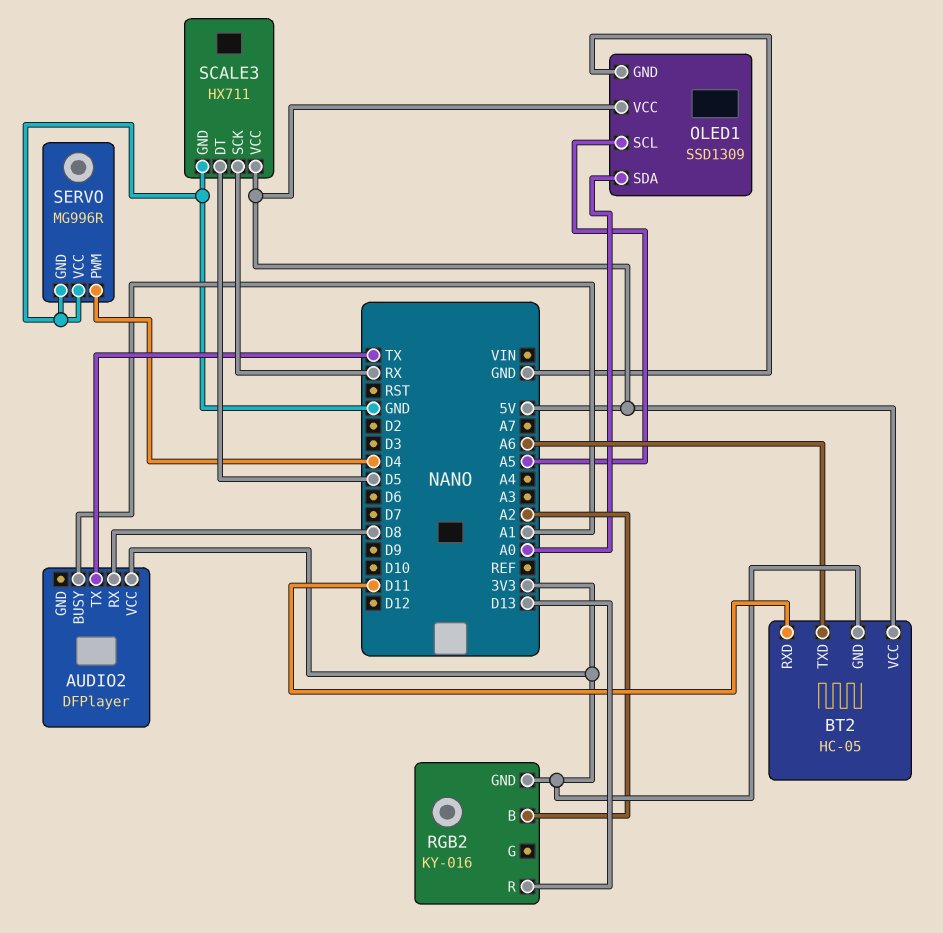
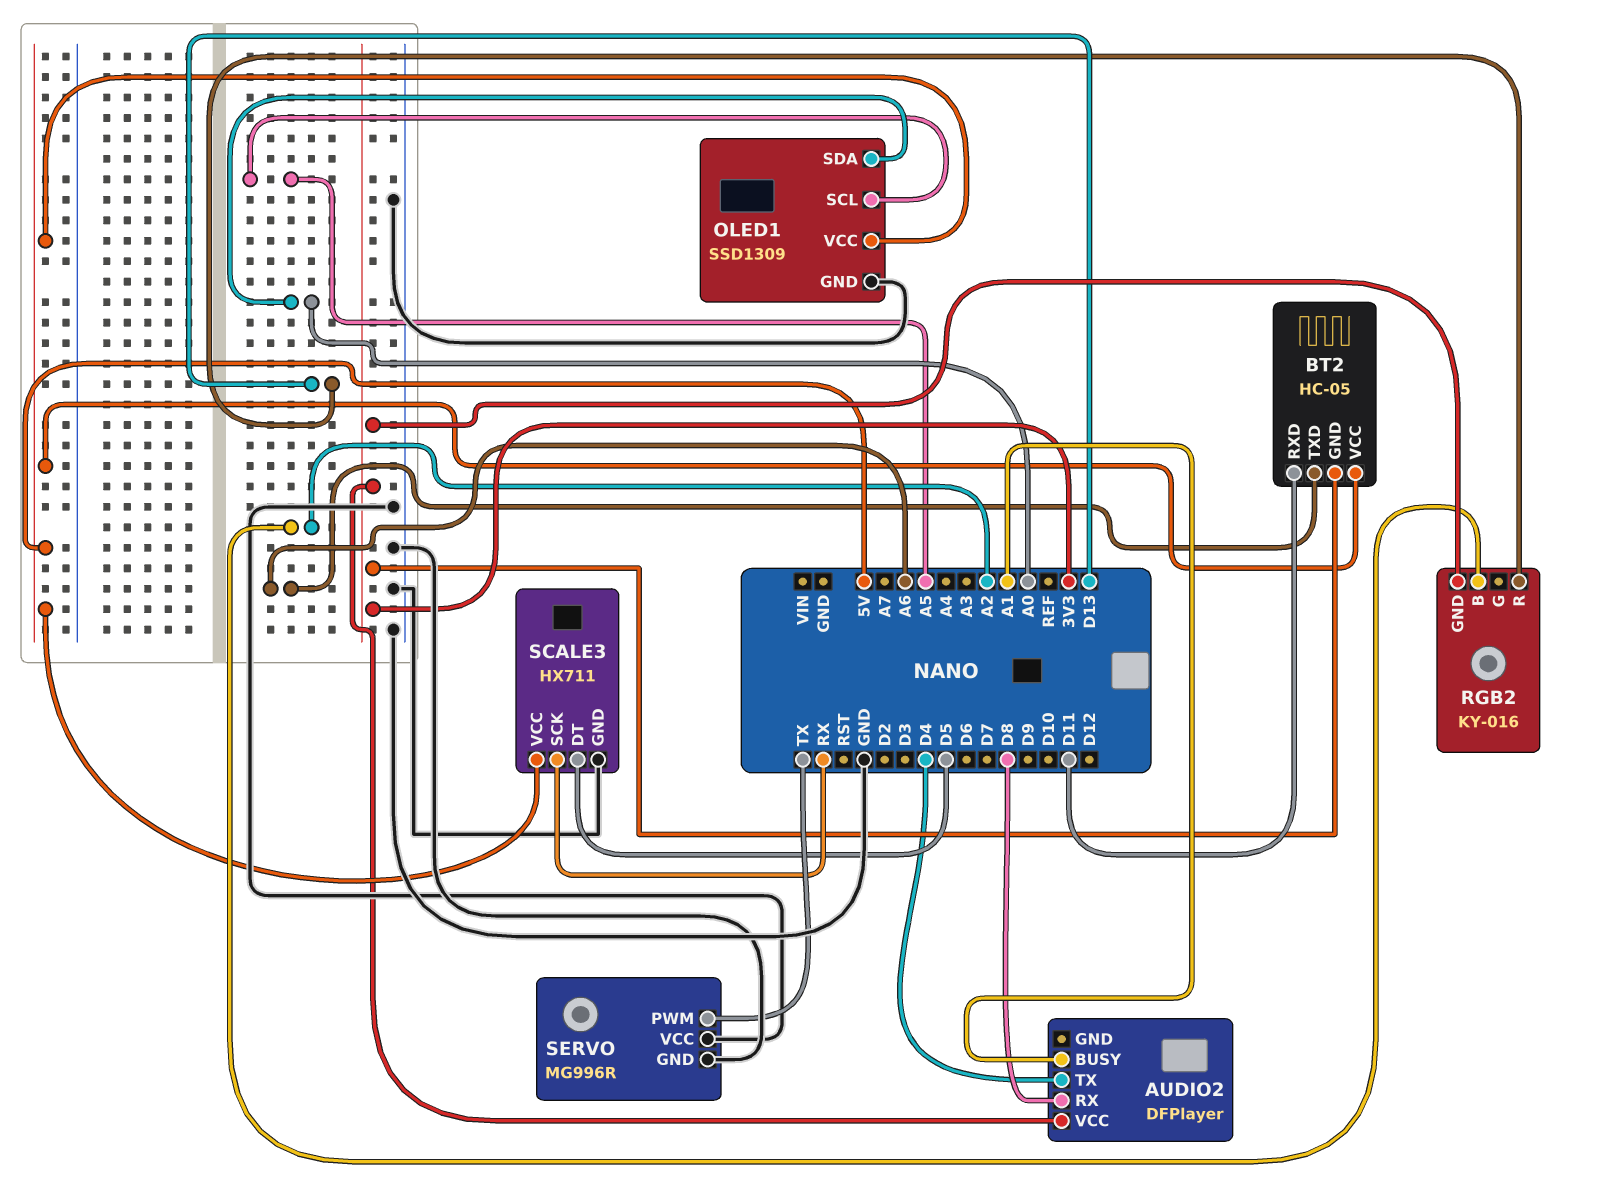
AUDIO2 pin TX: TX -> D4
SERVO pin PWM: D4 -> TX

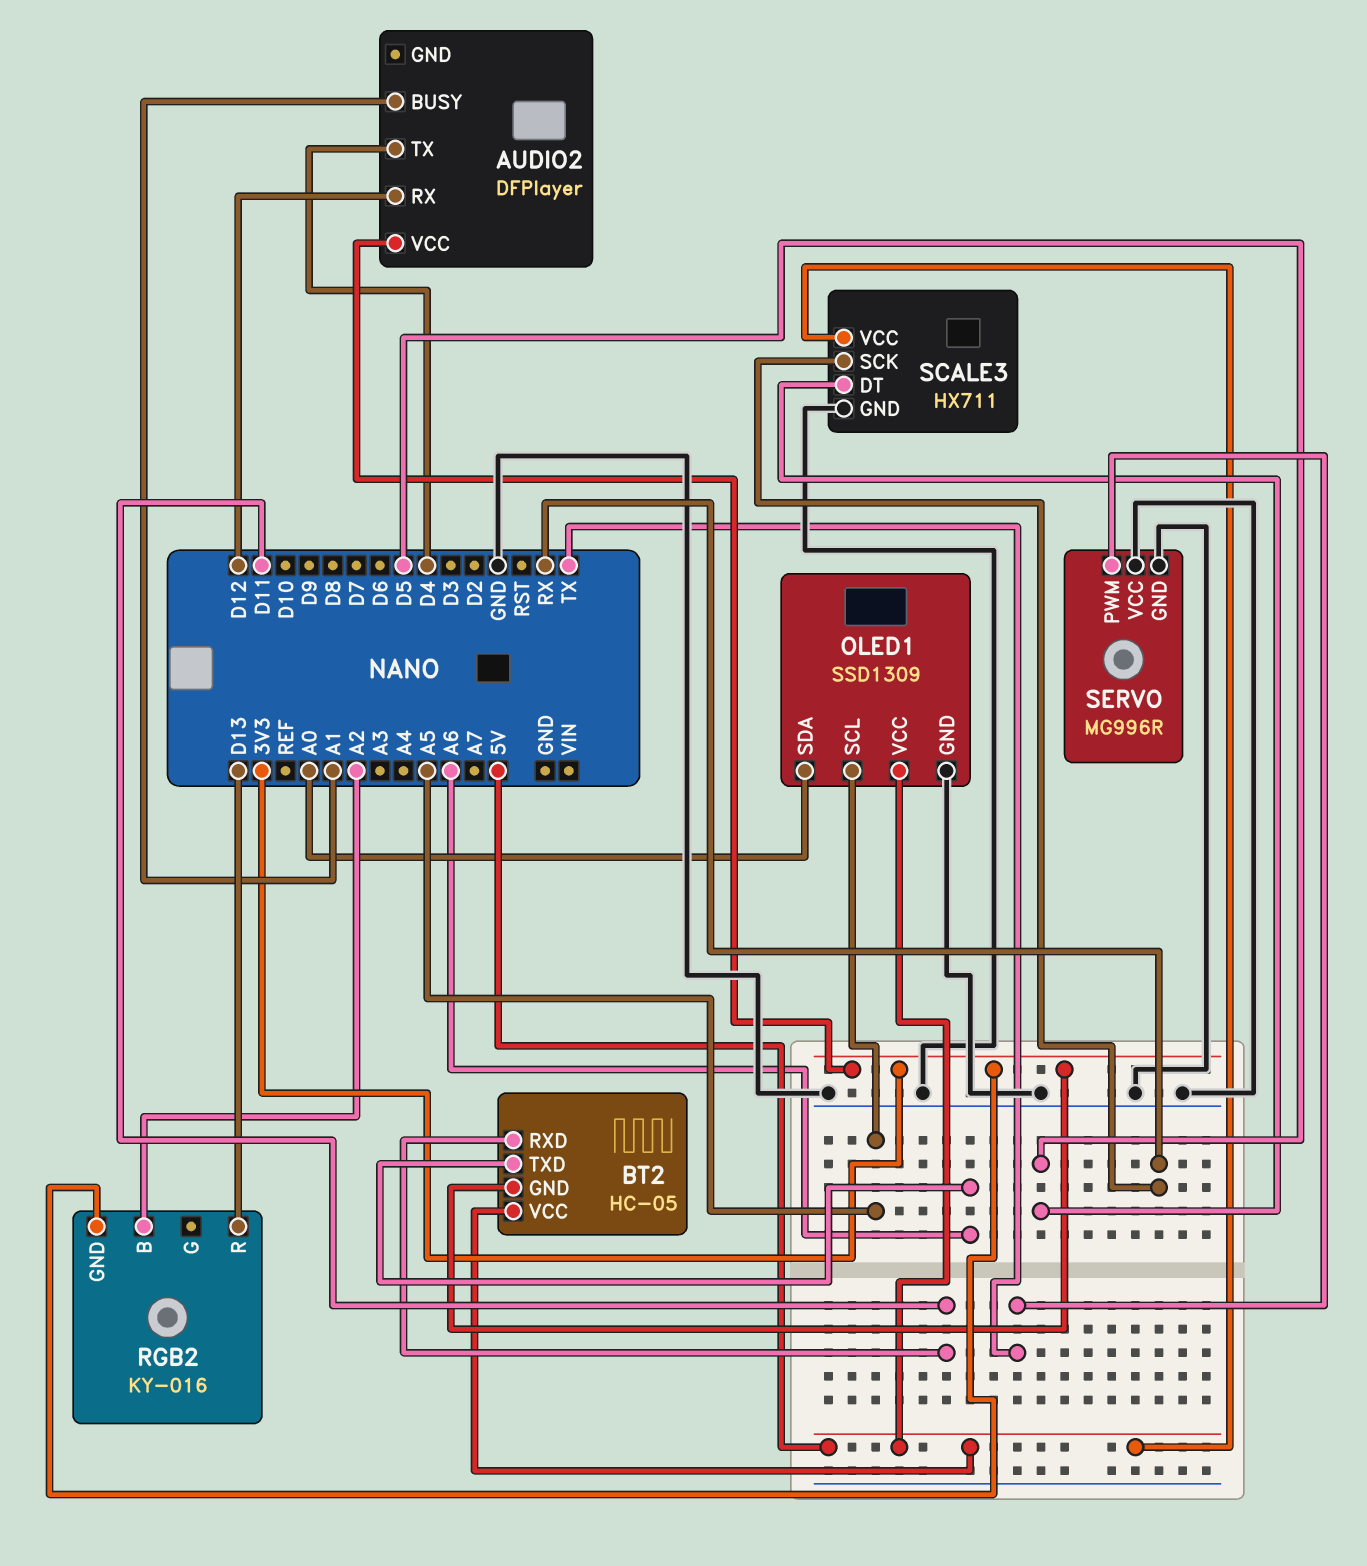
AUDIO2 pin RX: D8 -> D12

